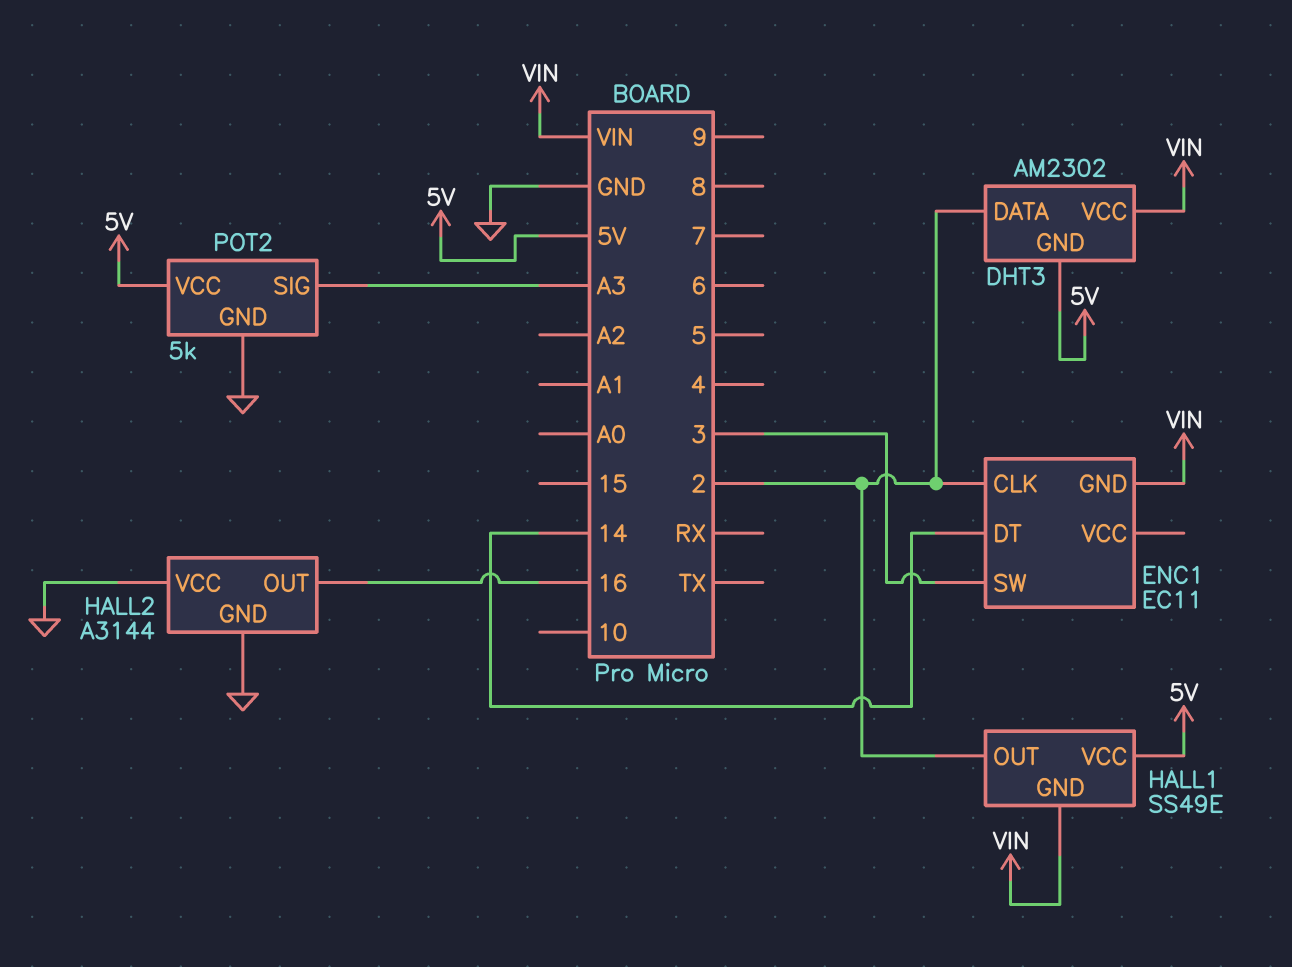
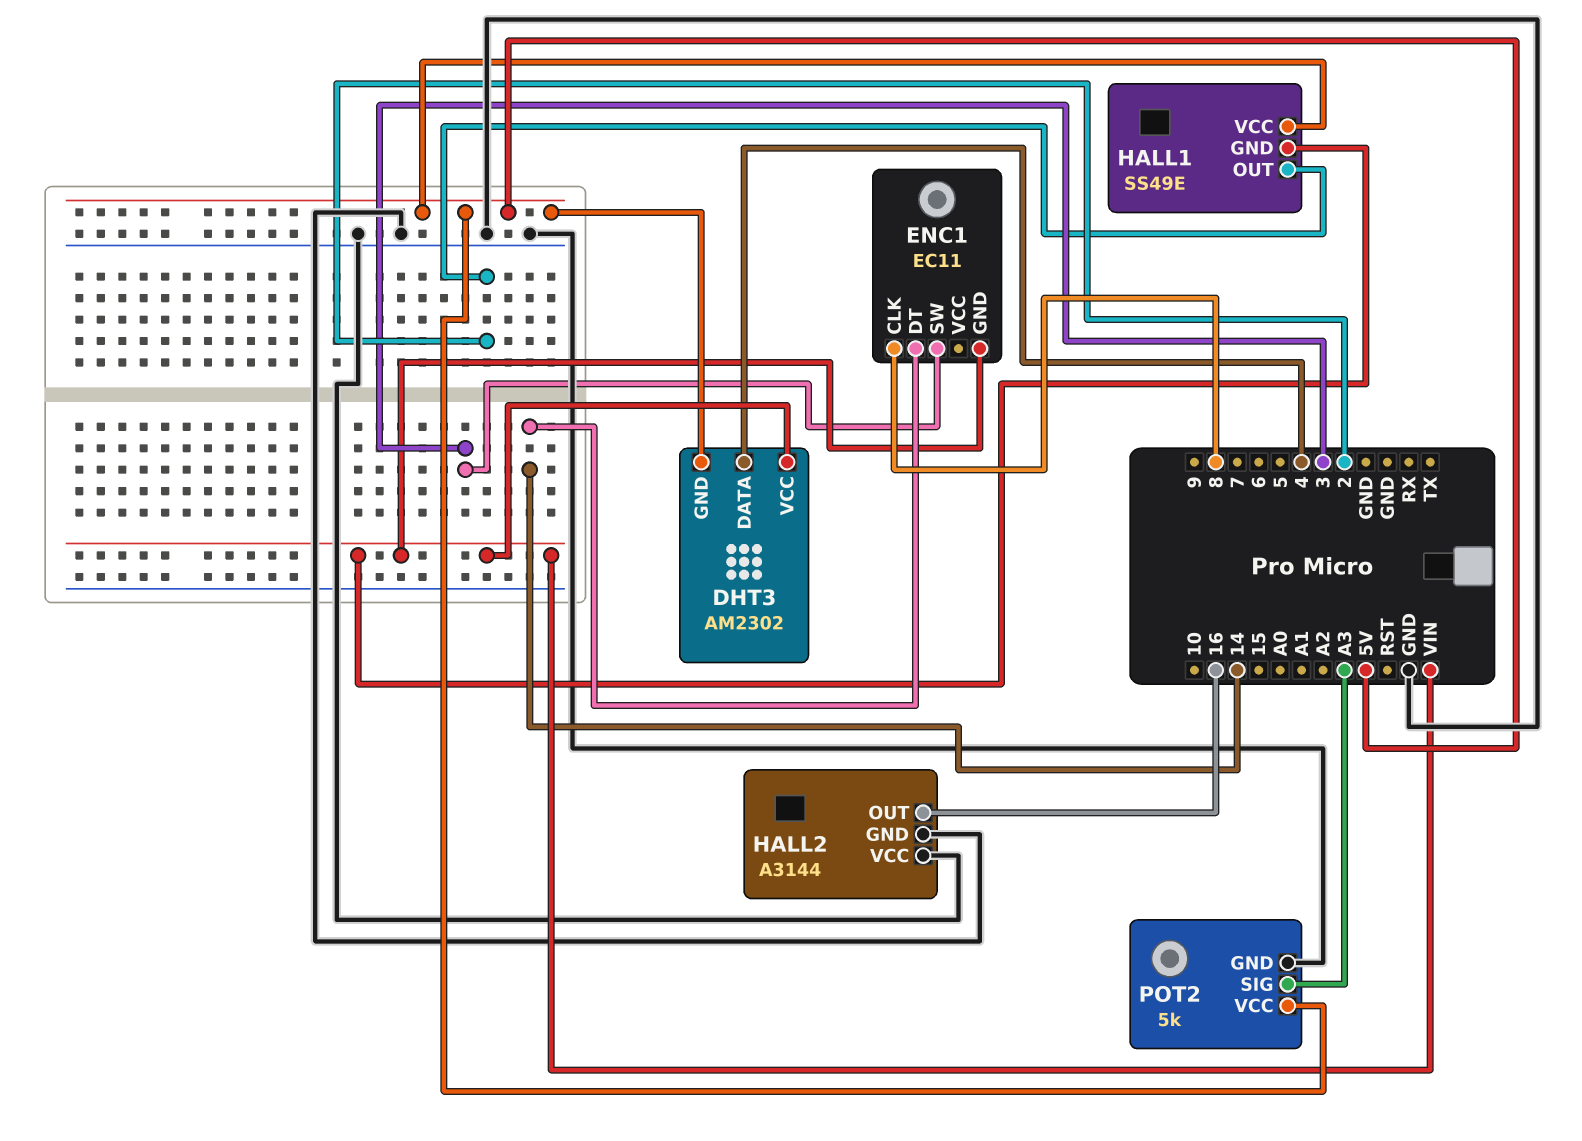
DHT3 pin DATA: 2 -> 4
ENC1 pin CLK: 2 -> 8

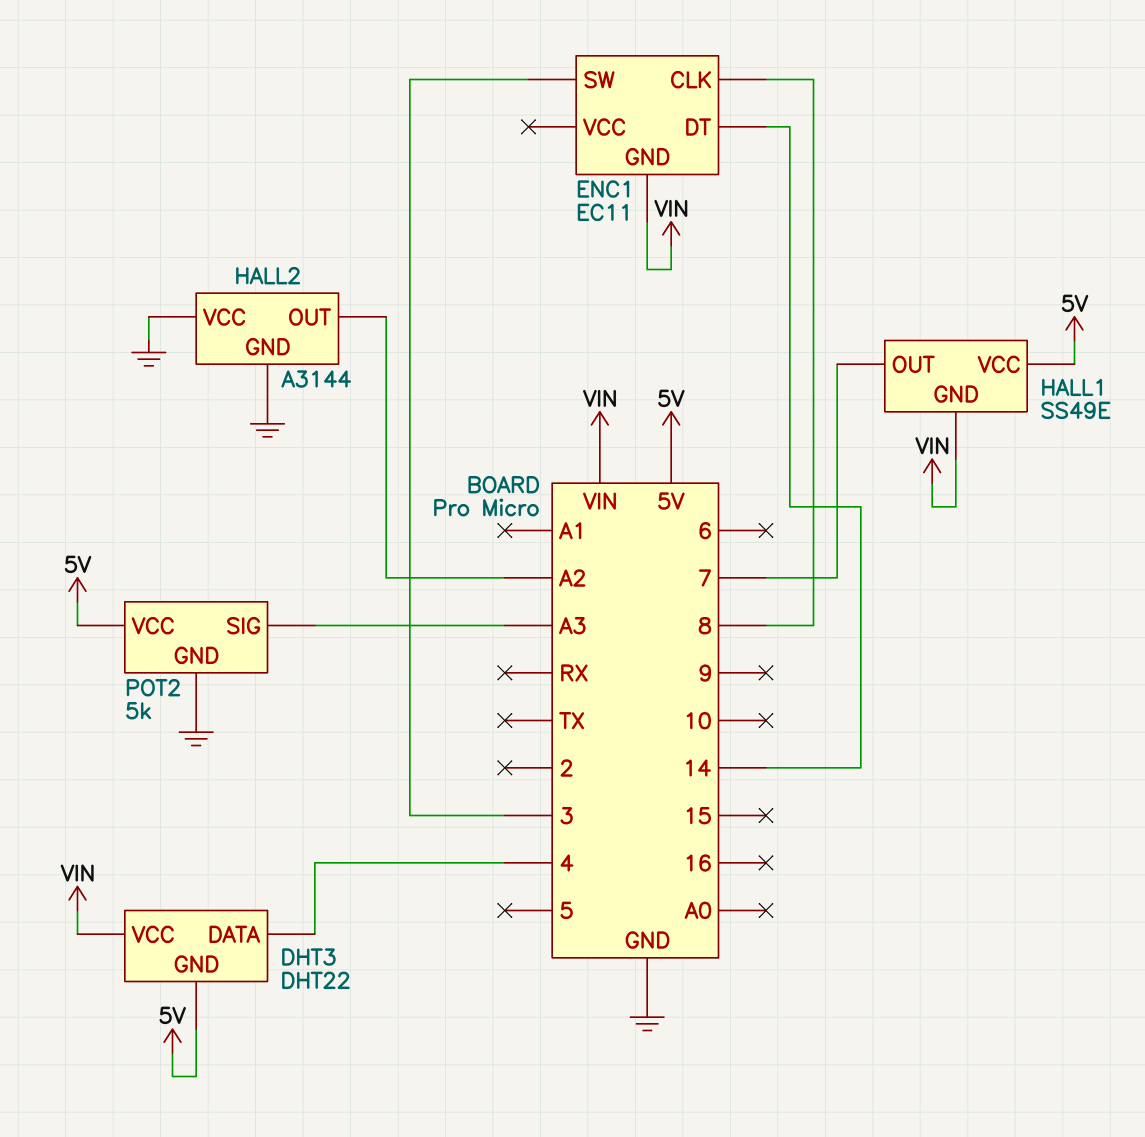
DHT3: AM2302 -> DHT22
HALL1 pin OUT: 2 -> 7
HALL2 pin OUT: 16 -> A2

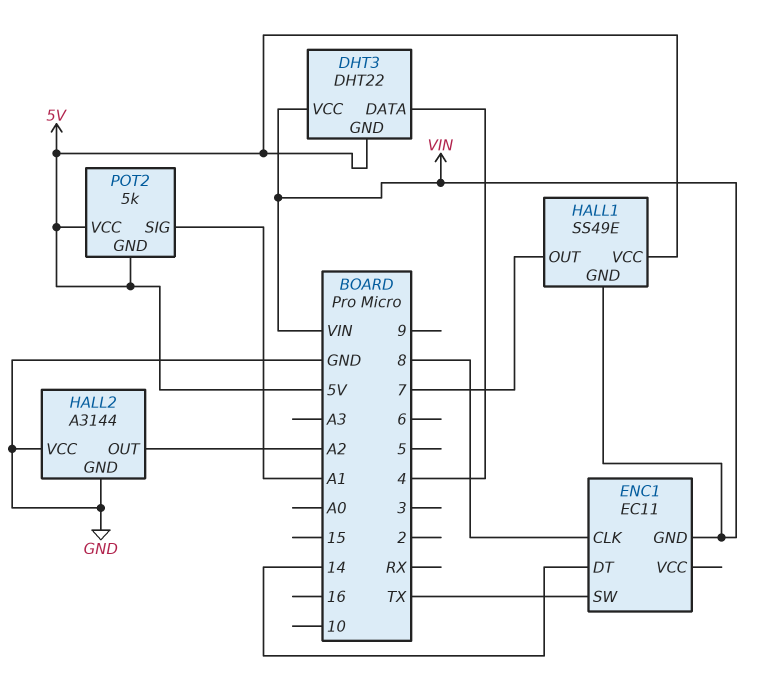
ENC1 pin SW: 3 -> TX
POT2 pin GND: GND -> 5V
POT2 pin SIG: A3 -> A1

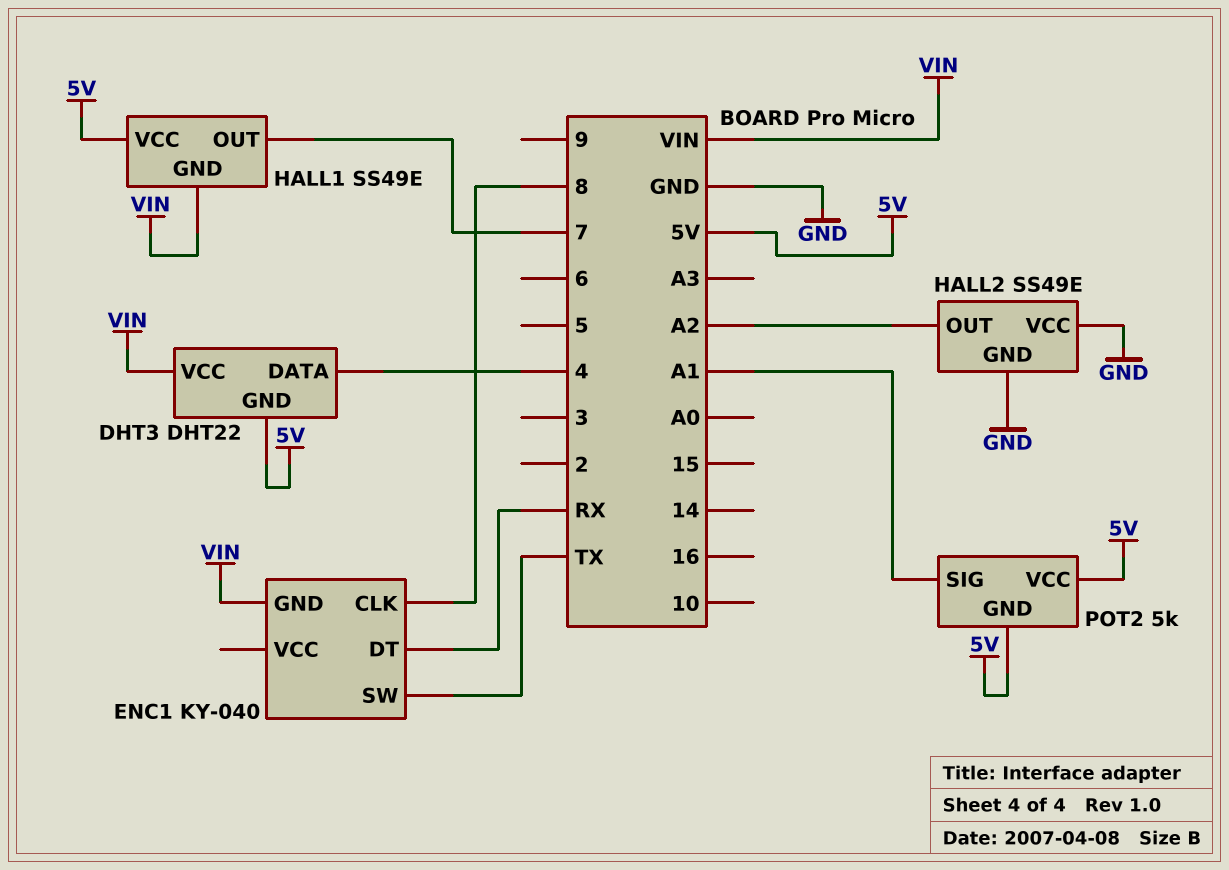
ENC1: EC11 -> KY-040
ENC1 pin DT: 14 -> RX
HALL2: A3144 -> SS49E

